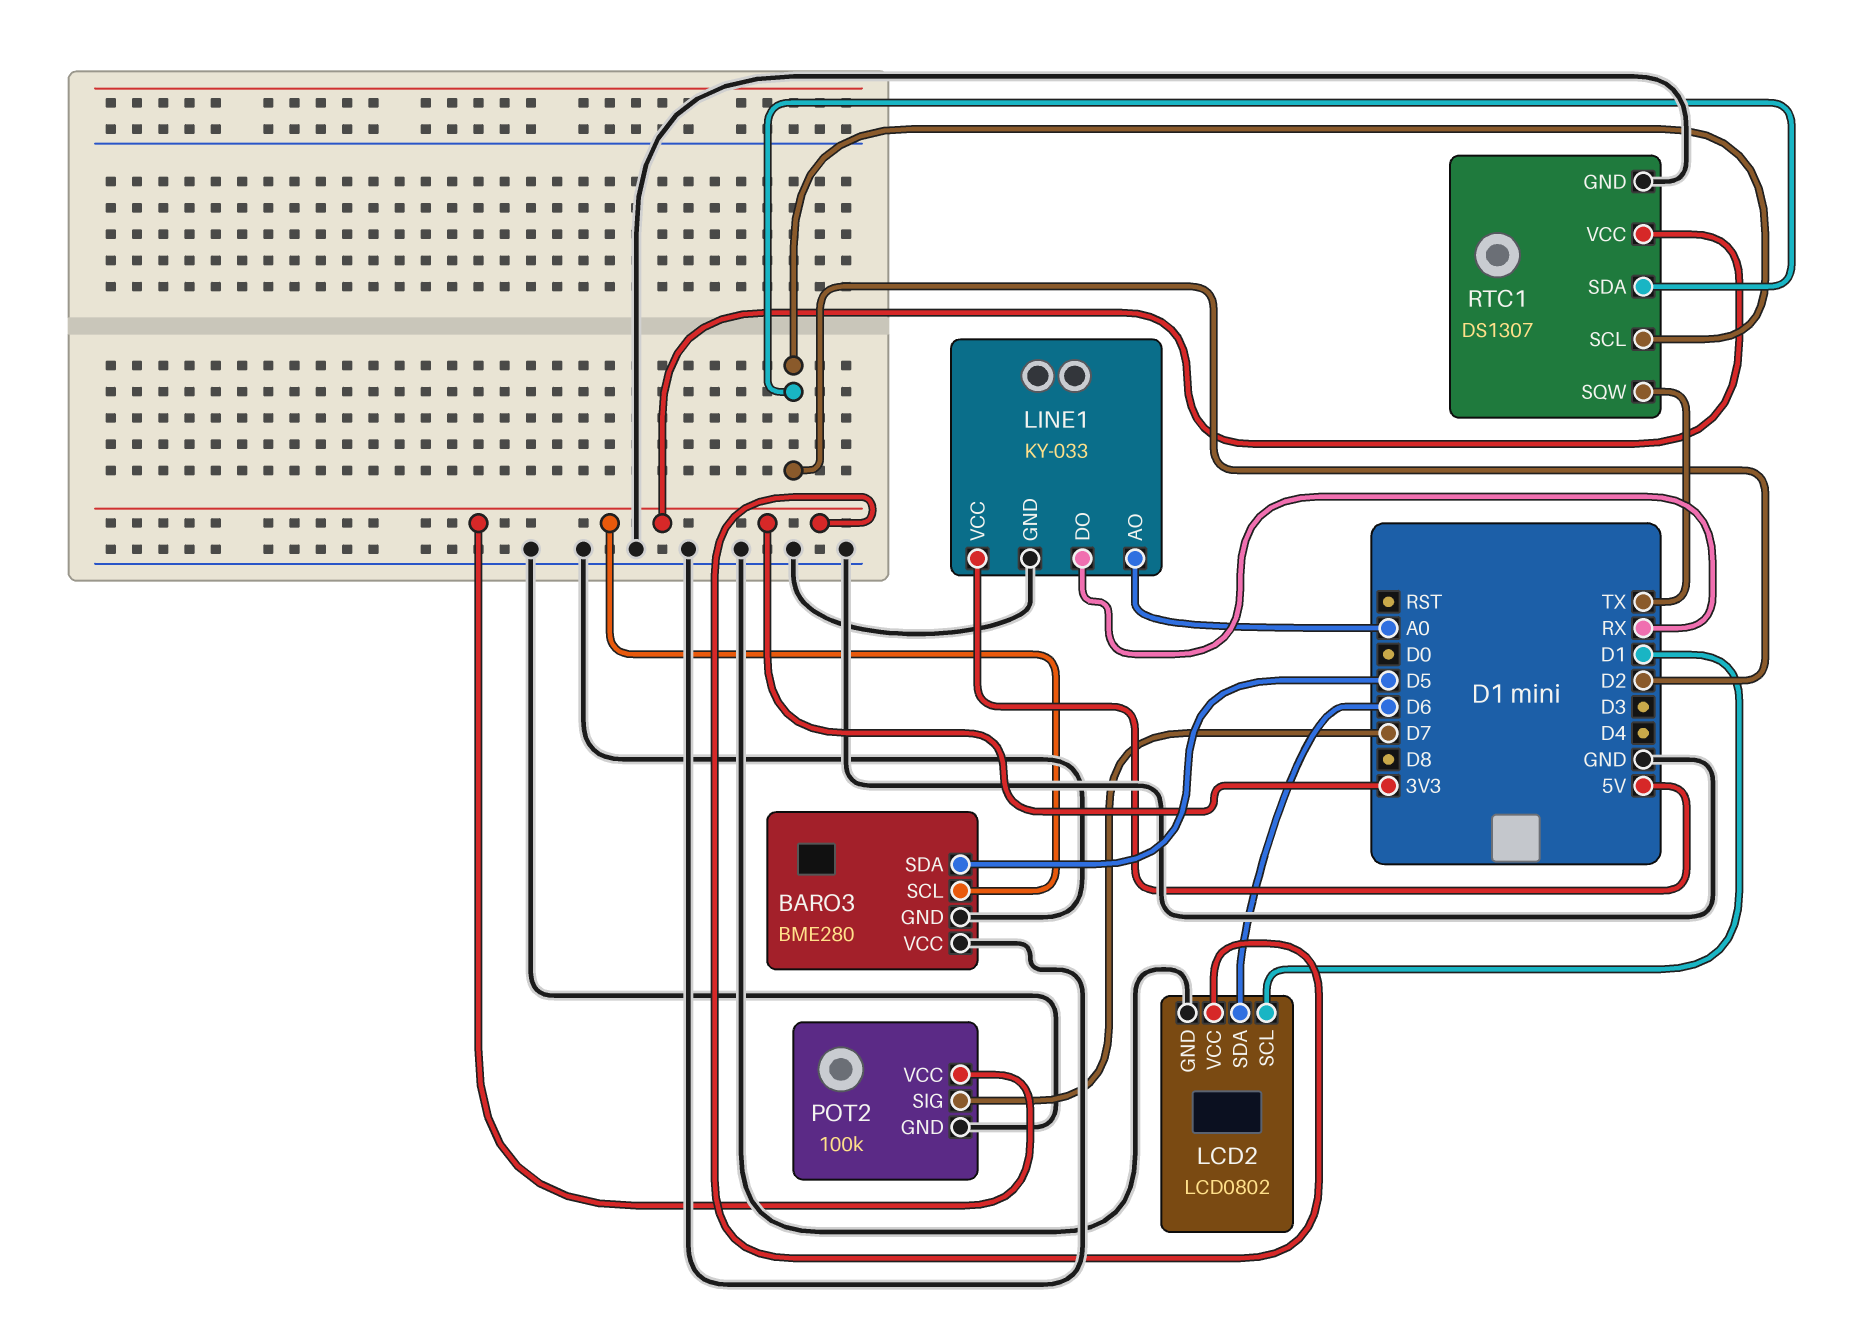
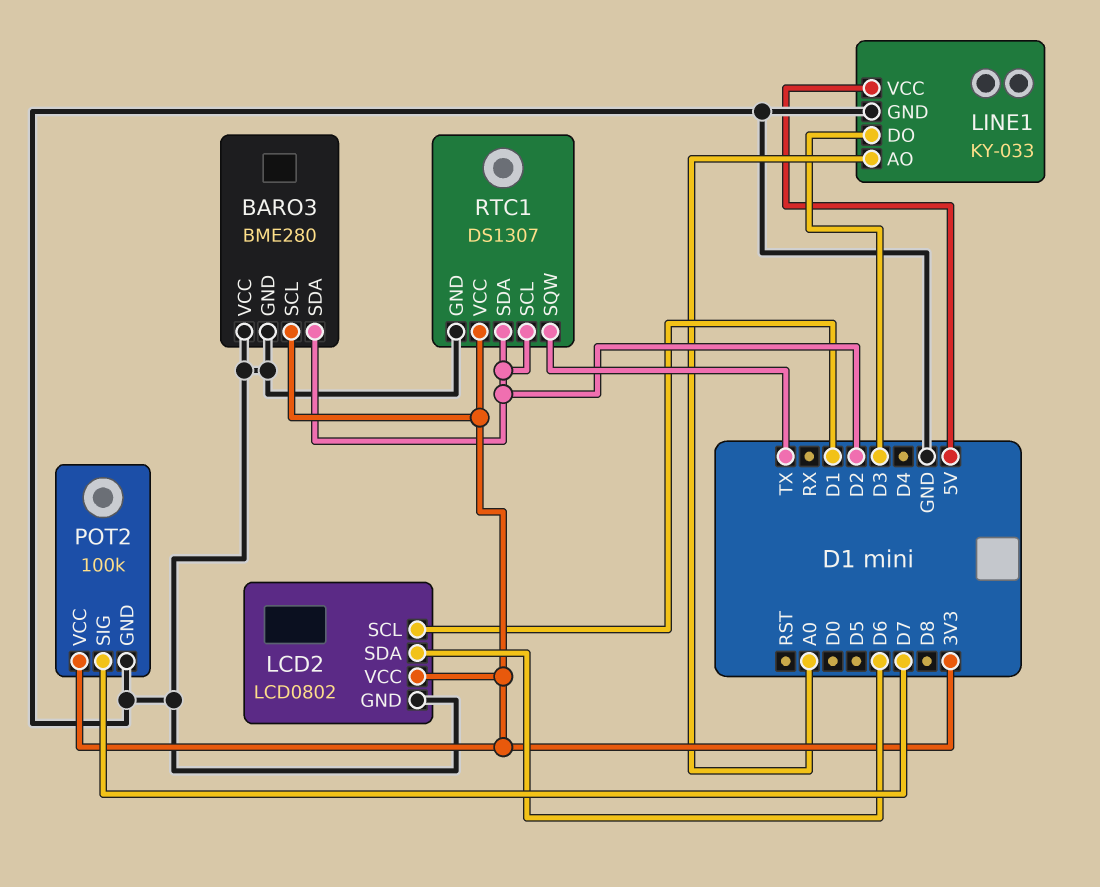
BARO3 pin SDA: D5 -> D2
LINE1 pin DO: RX -> D3

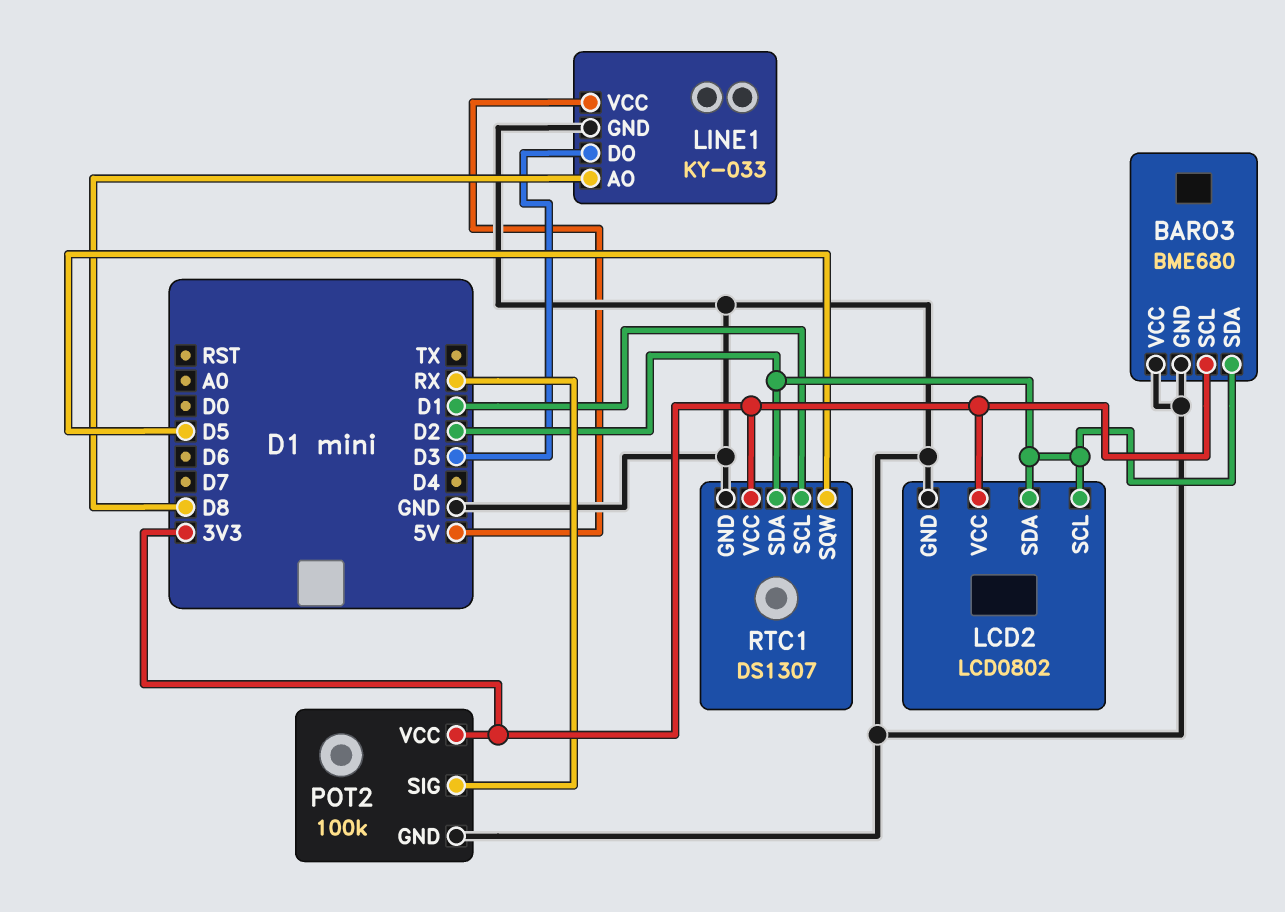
BARO3: BME280 -> BME680
LCD2 pin SCL: D1 -> D2
LCD2 pin SDA: D6 -> D2
LINE1 pin AO: A0 -> D8
POT2 pin SIG: D7 -> RX
RTC1 pin SCL: D2 -> D1
RTC1 pin SQW: TX -> D5

